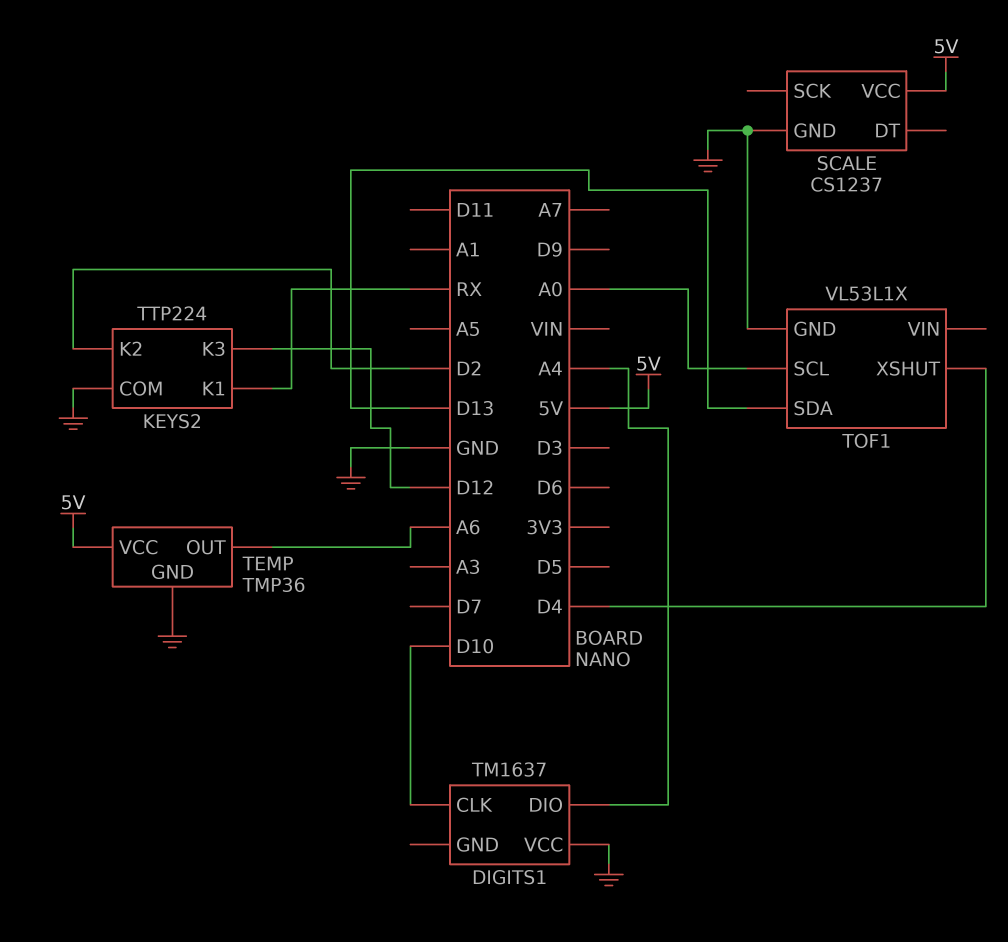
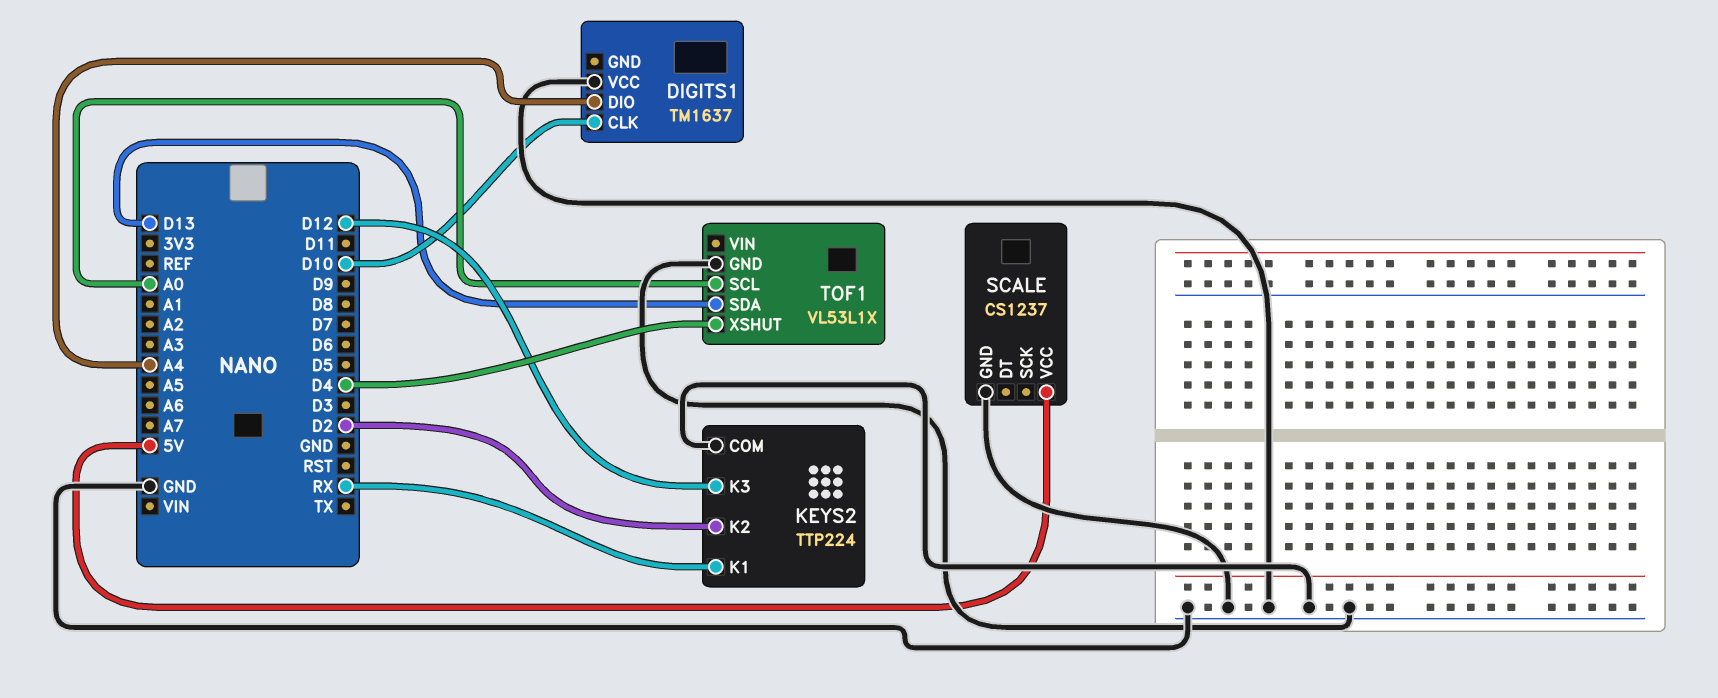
TEMP: TMP36 -> none
TEMP pin GND: GND -> none
TEMP pin OUT: A6 -> none
TEMP pin VCC: 5V -> none

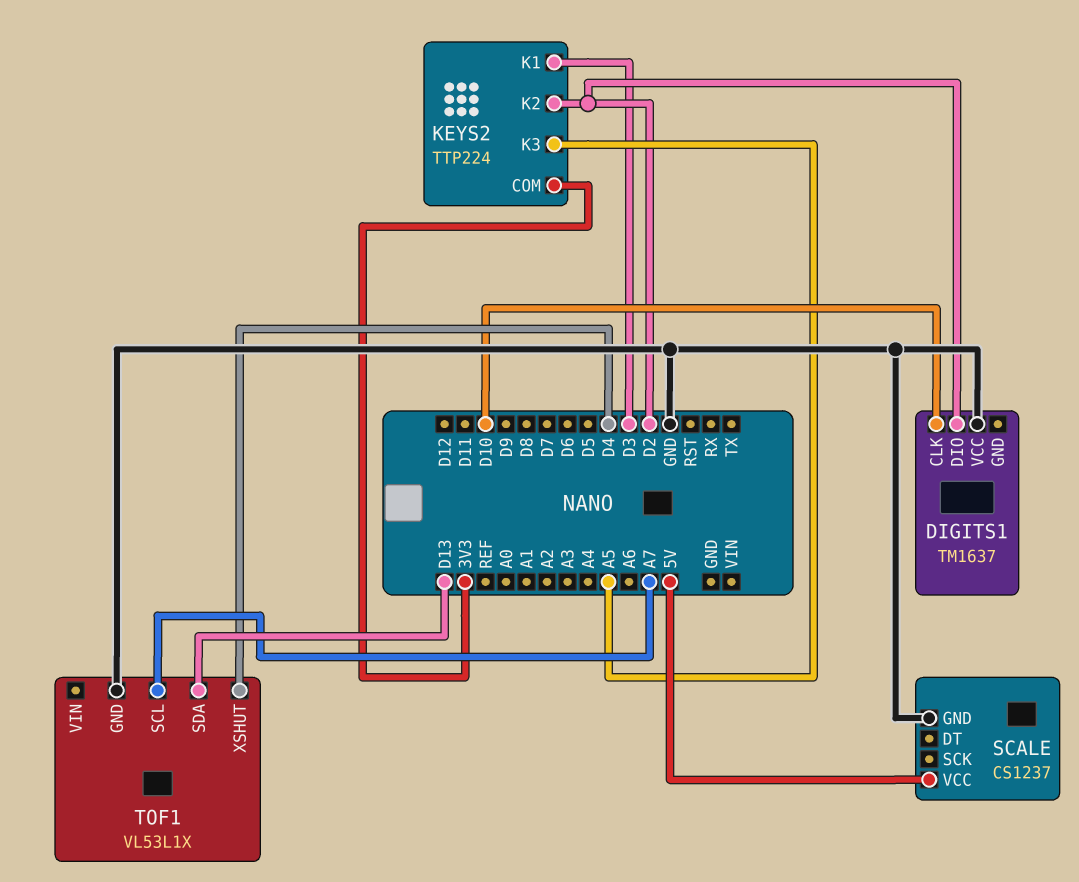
DIGITS1 pin DIO: A4 -> D2
KEYS2 pin COM: GND -> 3V3
KEYS2 pin K1: RX -> D3
KEYS2 pin K3: D12 -> A5
TOF1 pin SCL: A0 -> A7

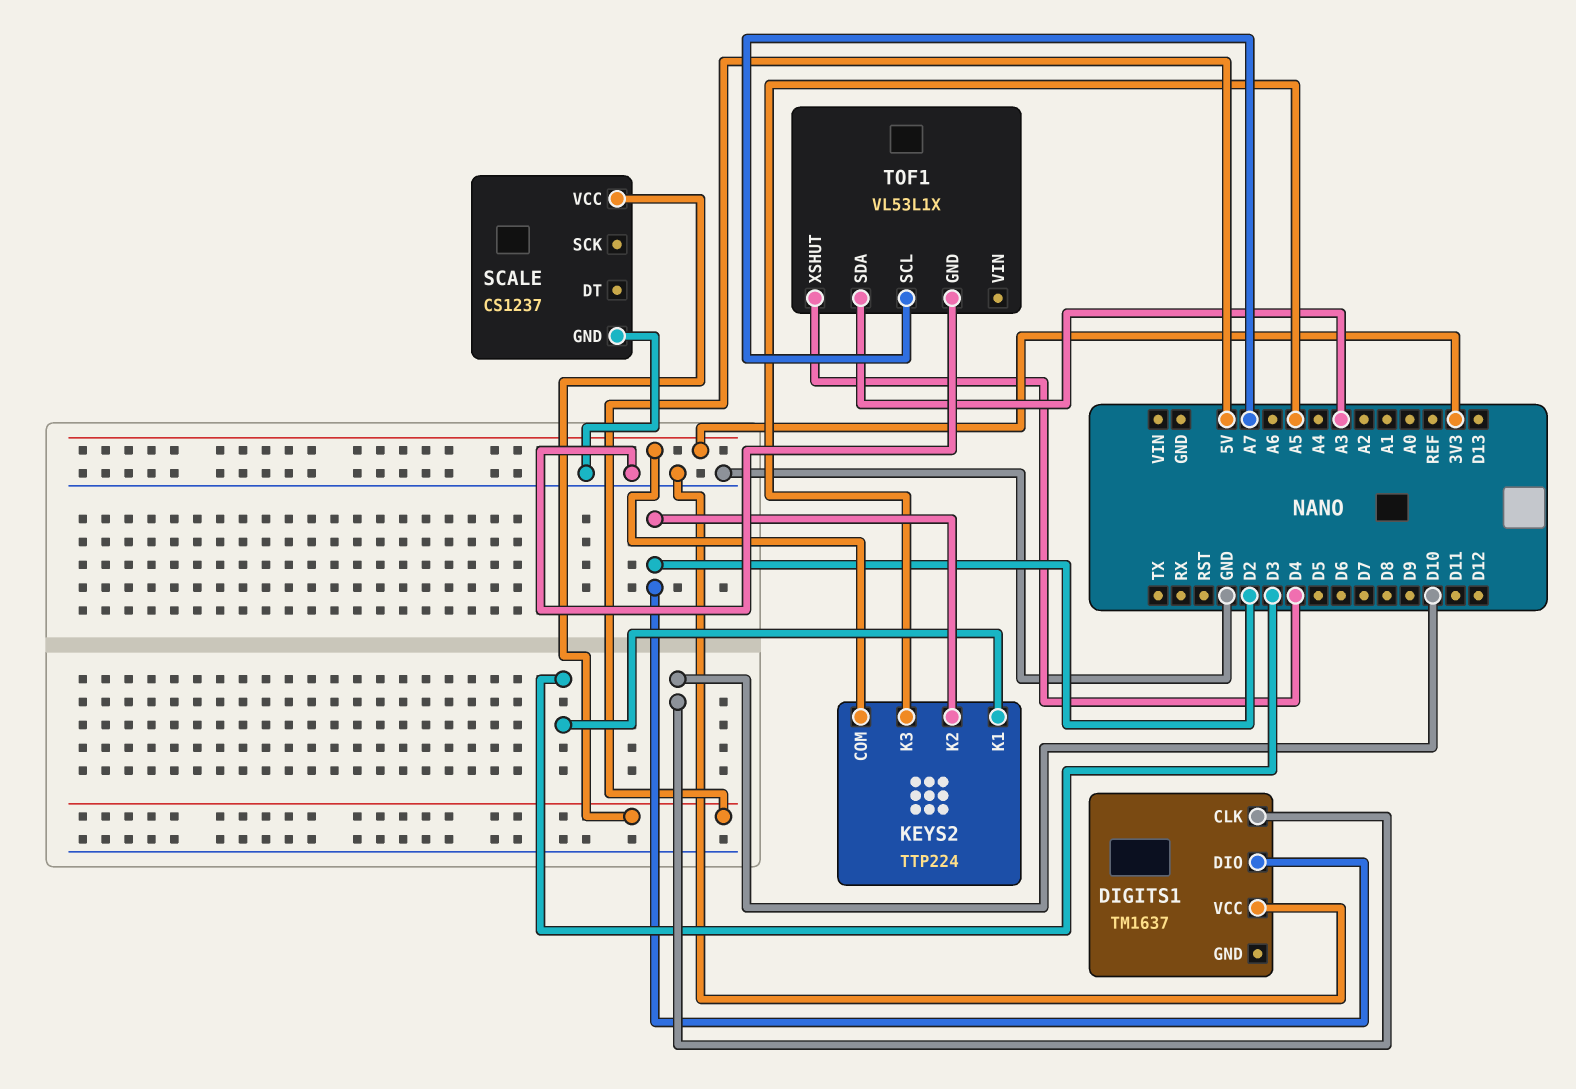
TOF1 pin SDA: D13 -> A3

